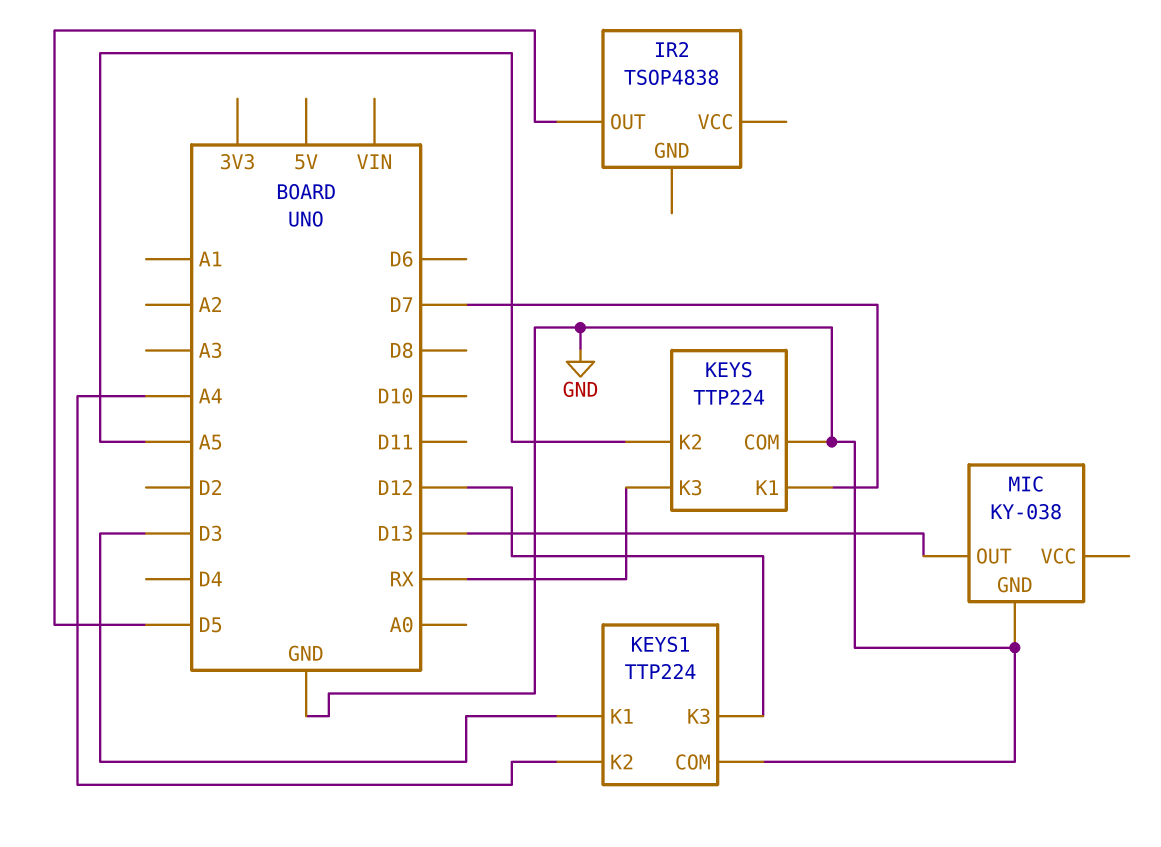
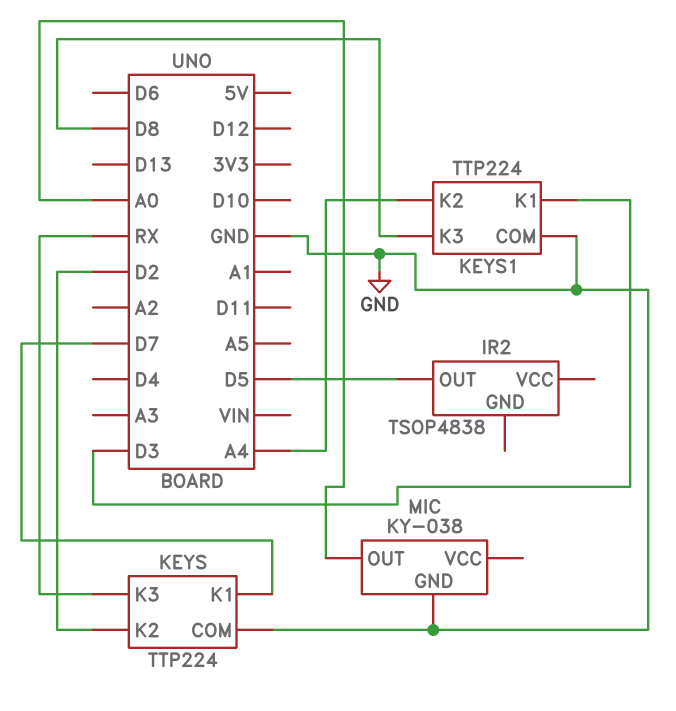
KEYS pin K2: A5 -> D2
KEYS1 pin K3: D12 -> D8
MIC pin OUT: D13 -> A0

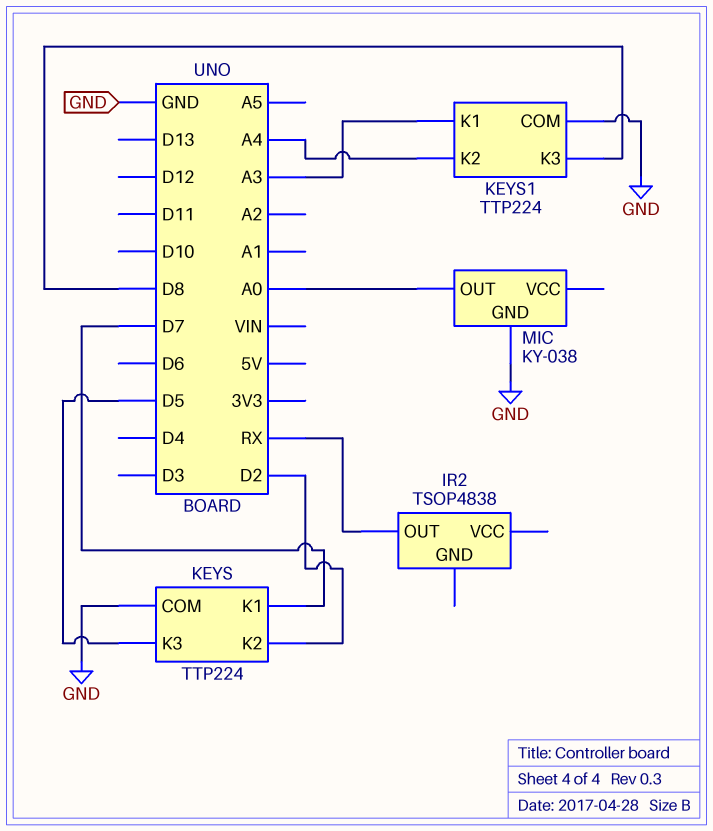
IR2 pin OUT: D5 -> RX
KEYS pin K3: RX -> D5
KEYS1 pin K1: D3 -> A3

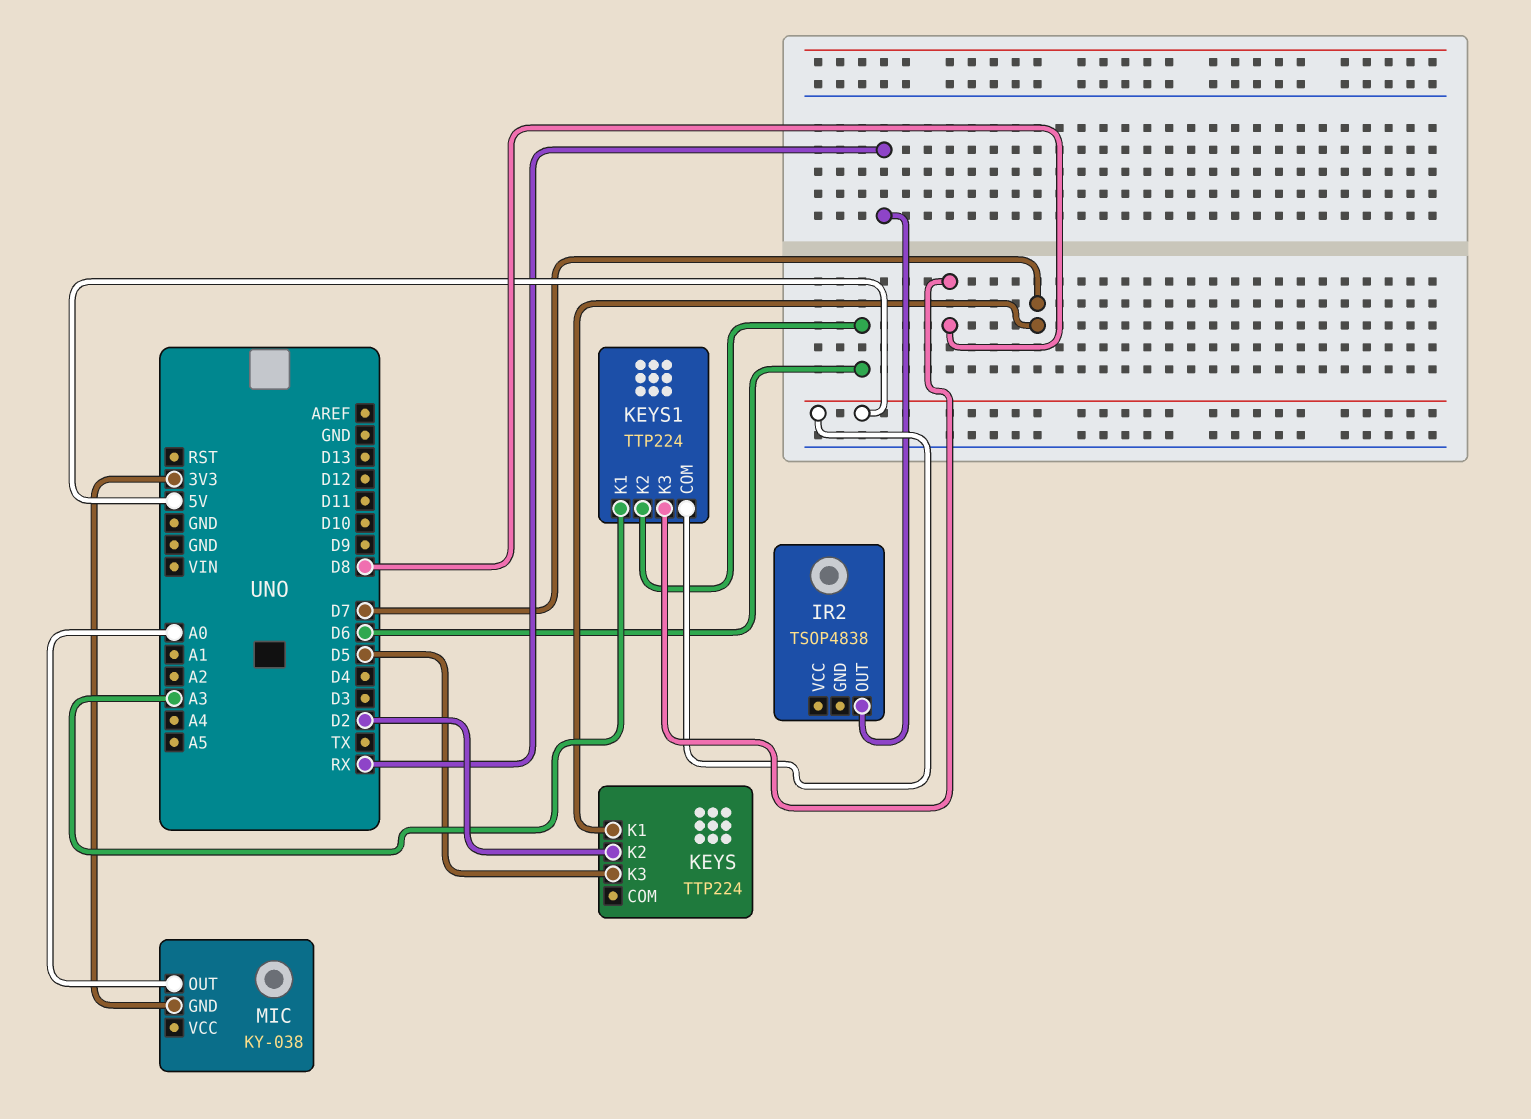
KEYS pin COM: GND -> none
KEYS1 pin COM: GND -> 5V
KEYS1 pin K2: A4 -> D6
MIC pin GND: GND -> 3V3

